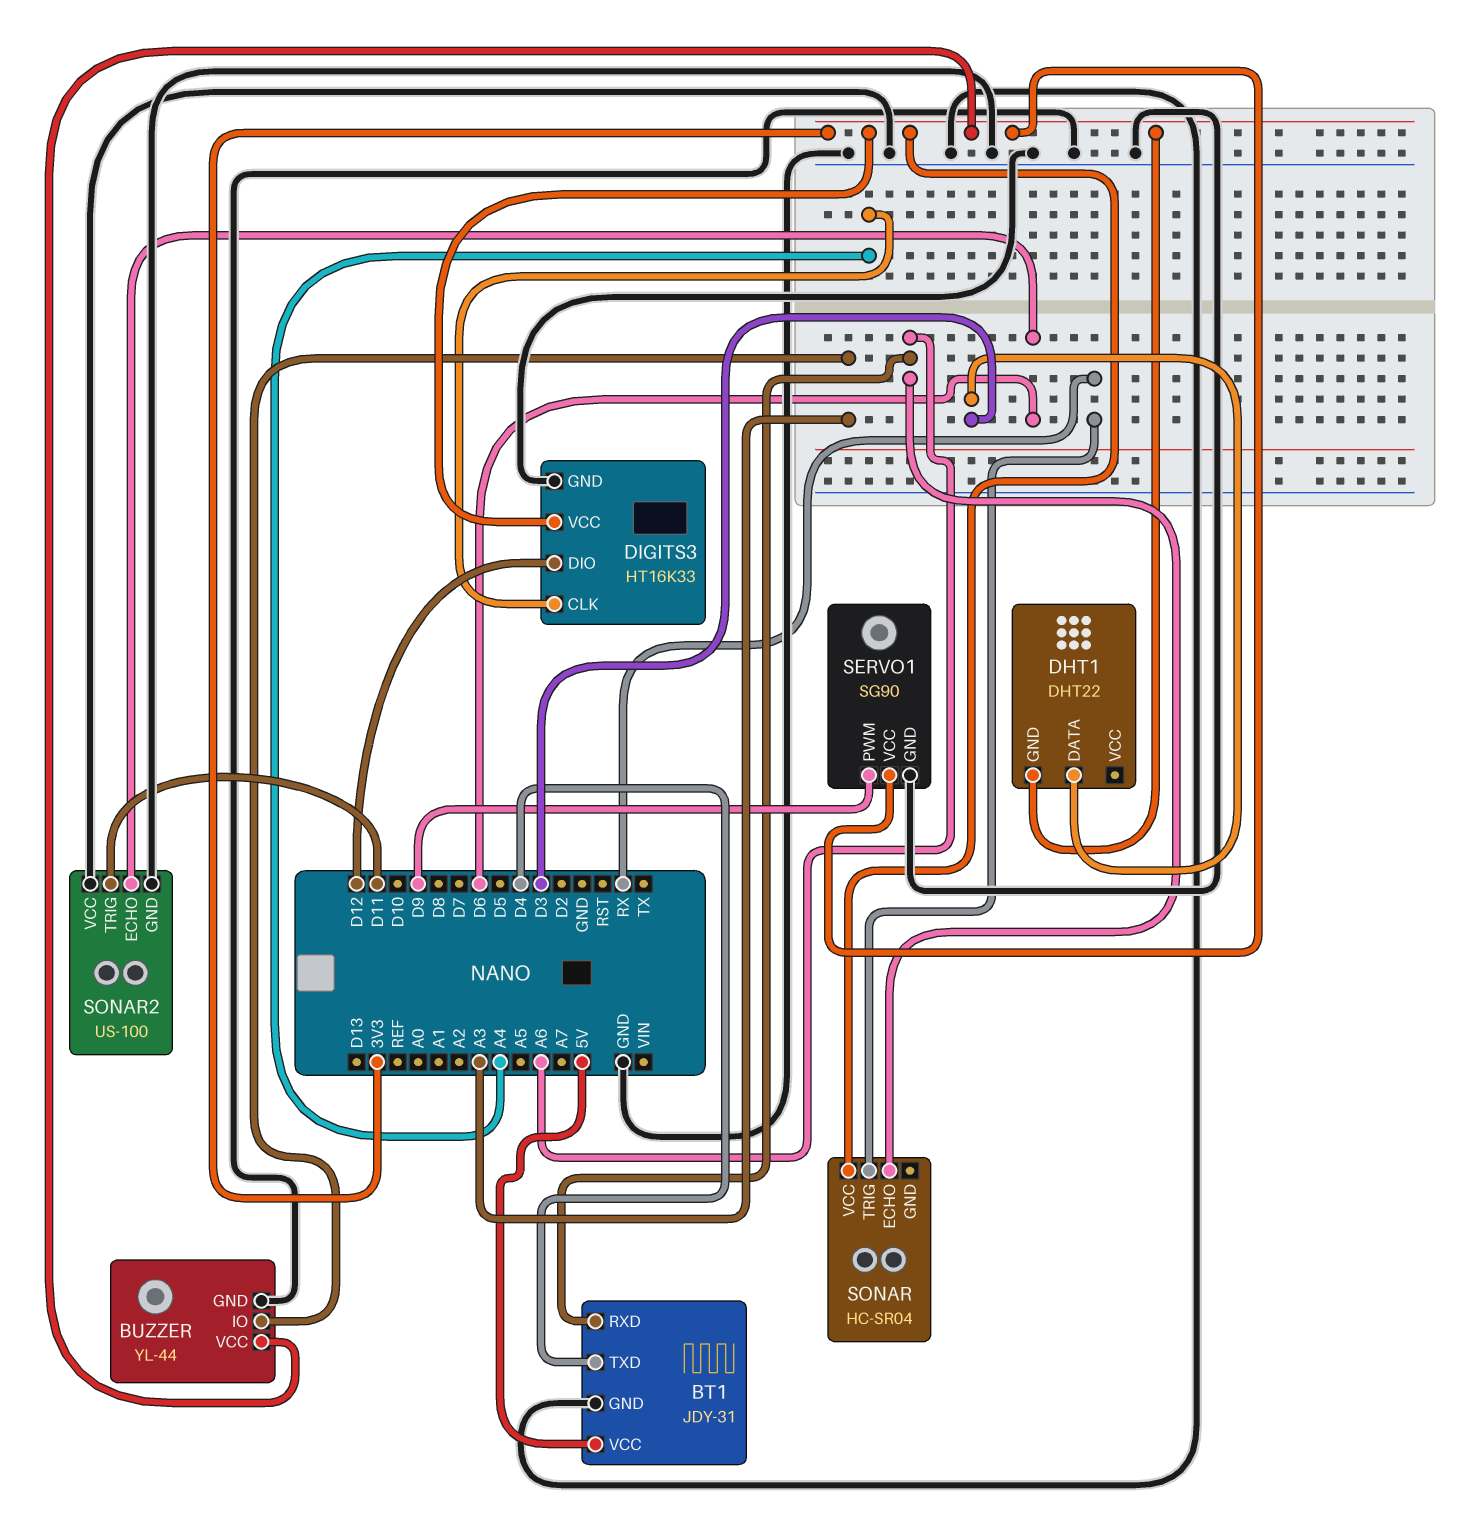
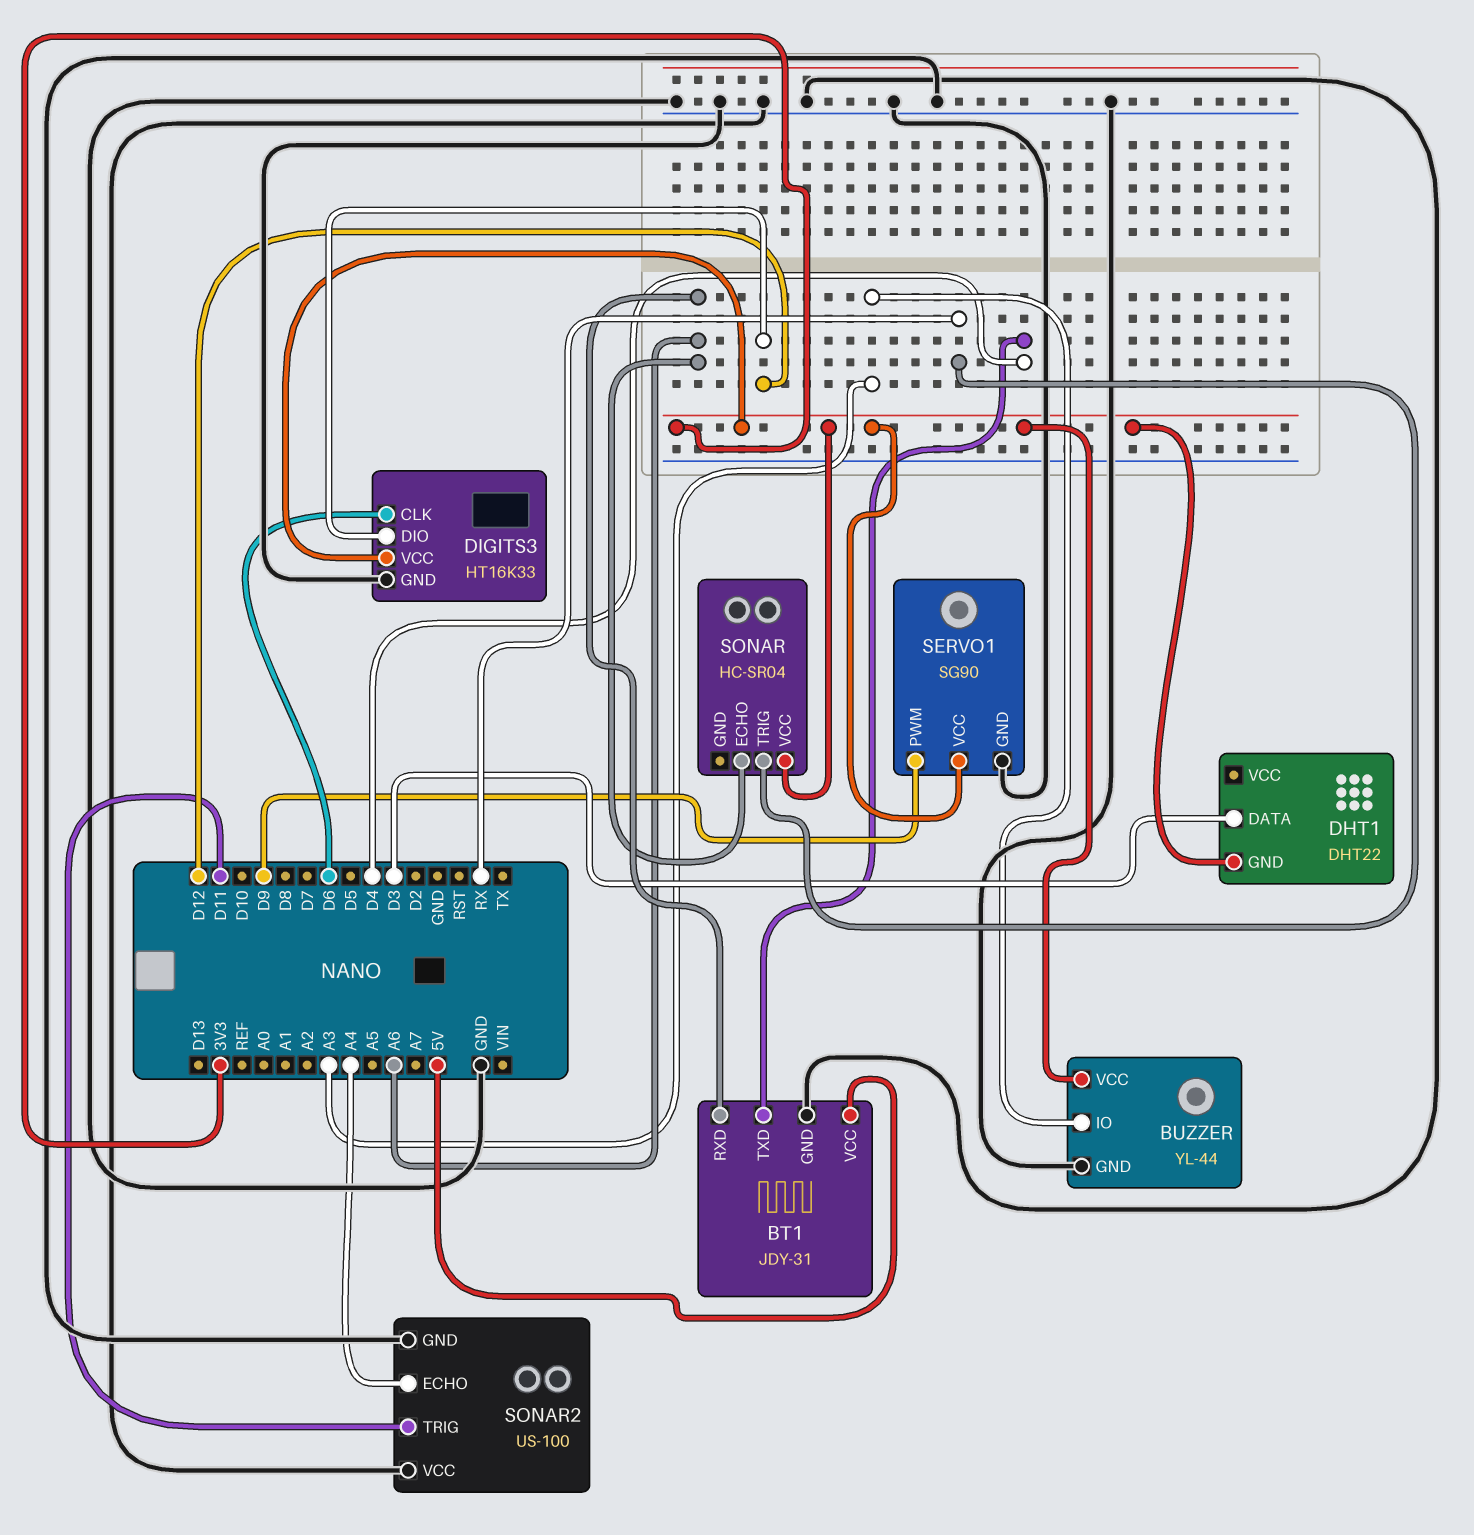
DIGITS3 pin CLK: A4 -> D6
SONAR2 pin ECHO: D6 -> A4

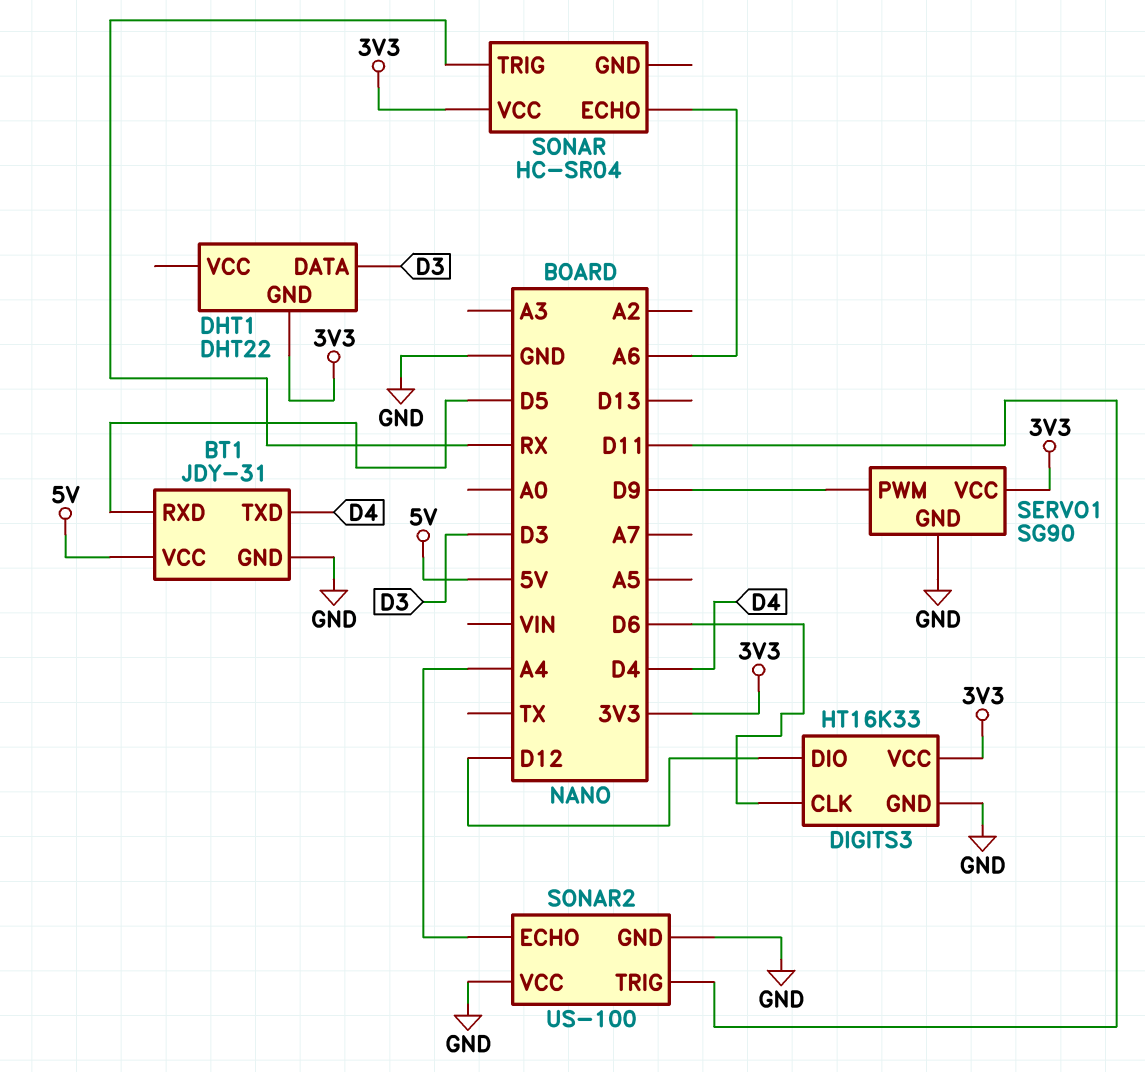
BT1 pin RXD: A6 -> D5
BUZZER: YL-44 -> none
BUZZER pin GND: GND -> none
BUZZER pin IO: A3 -> none
BUZZER pin VCC: 3V3 -> none

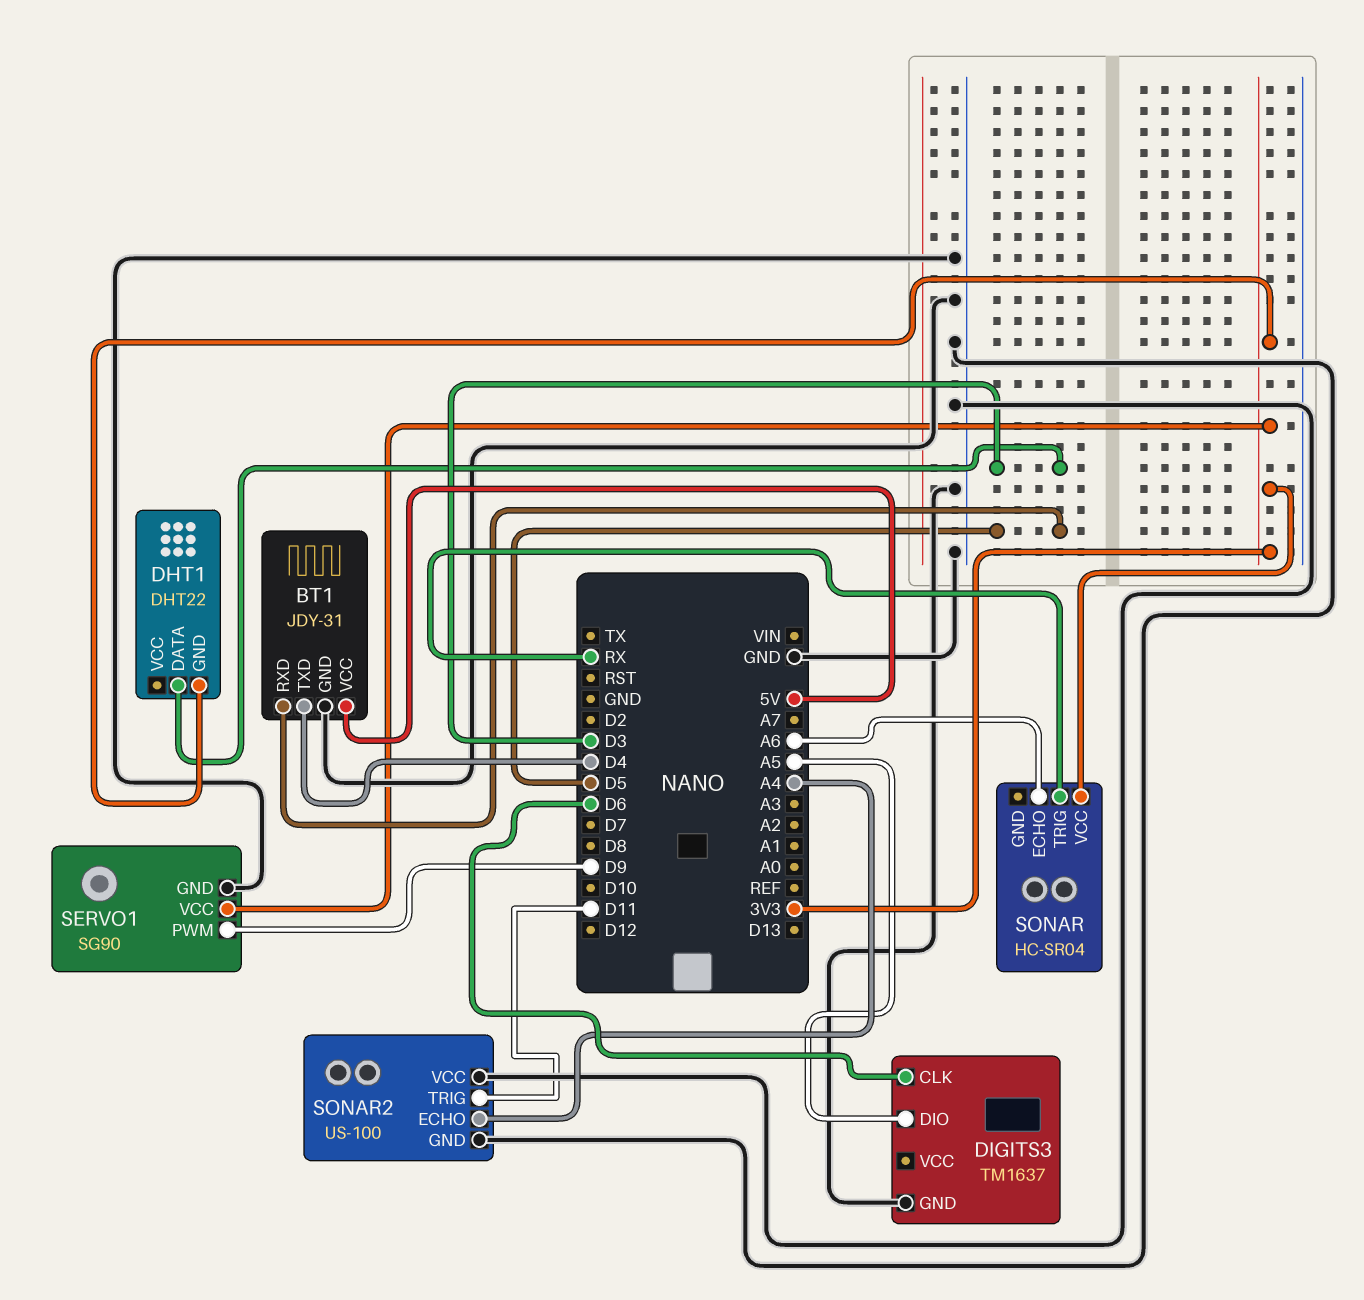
DIGITS3: HT16K33 -> TM1637
DIGITS3 pin DIO: D12 -> A5
DIGITS3 pin VCC: 3V3 -> none

